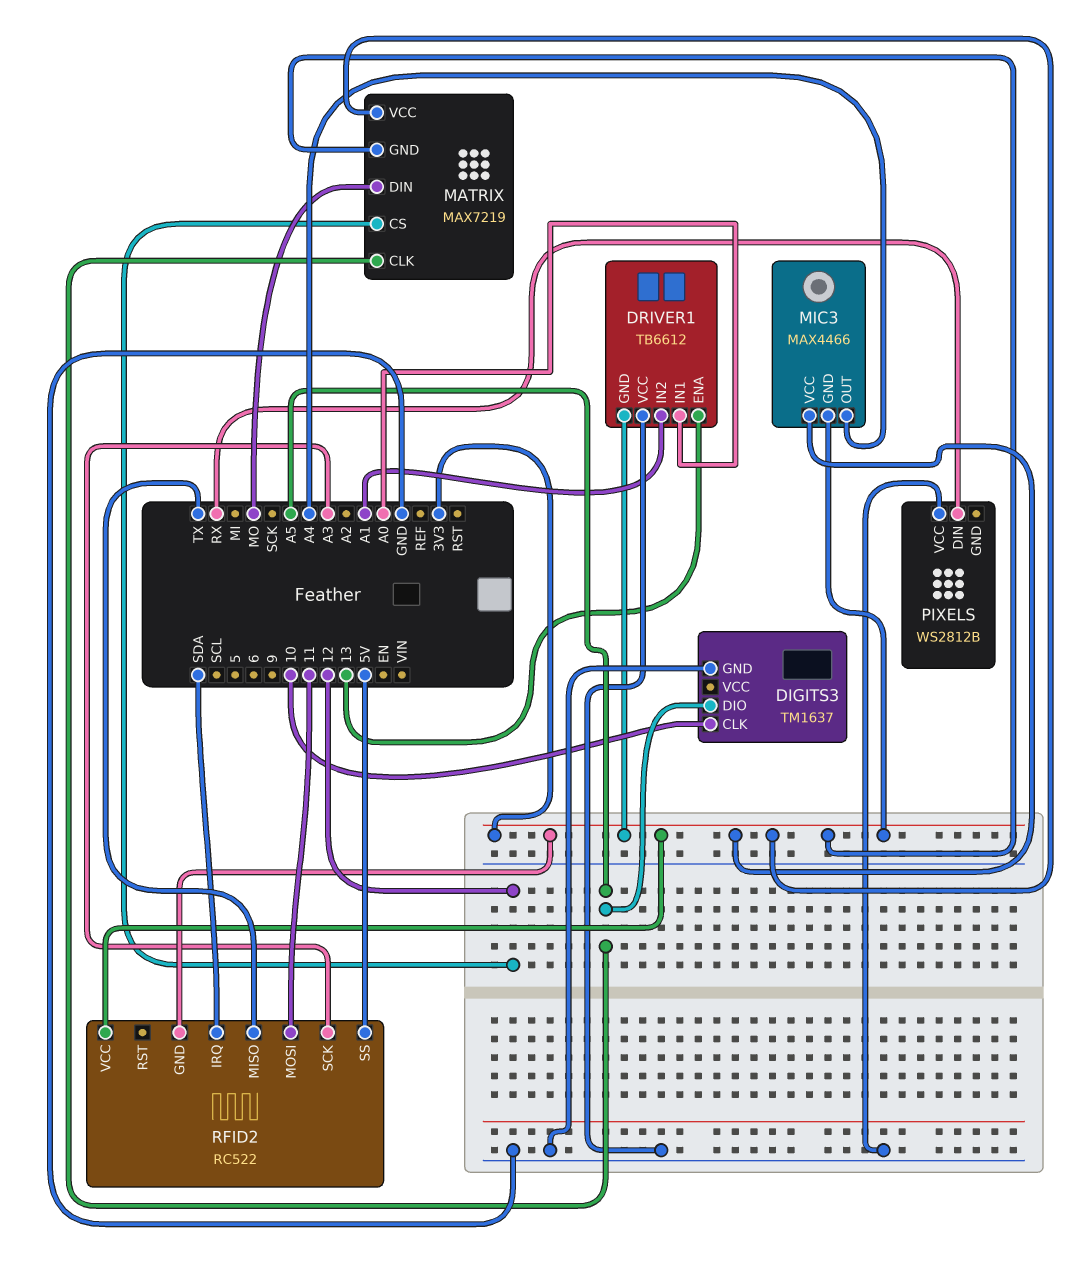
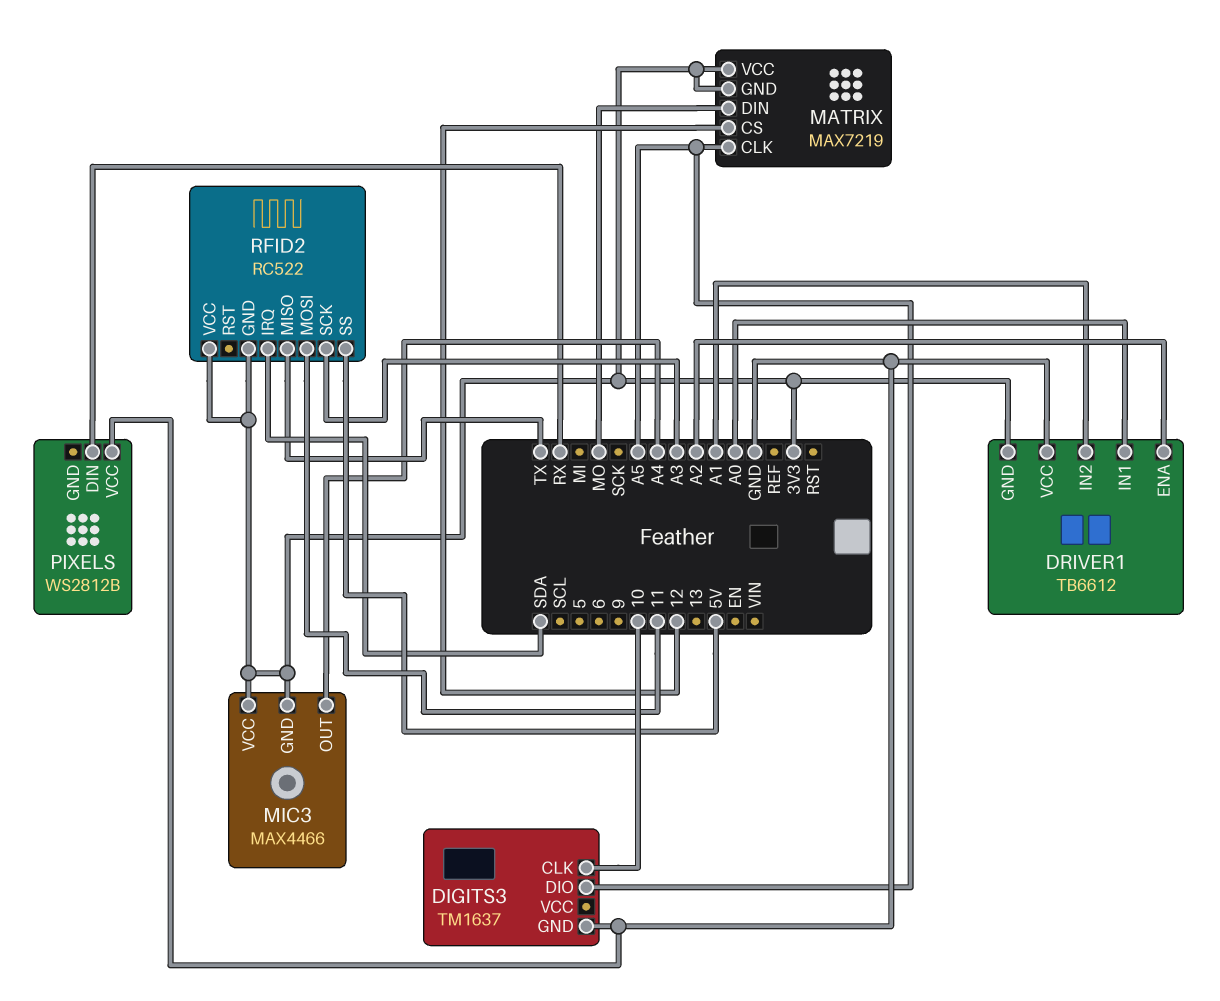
DRIVER1 pin ENA: 13 -> A2

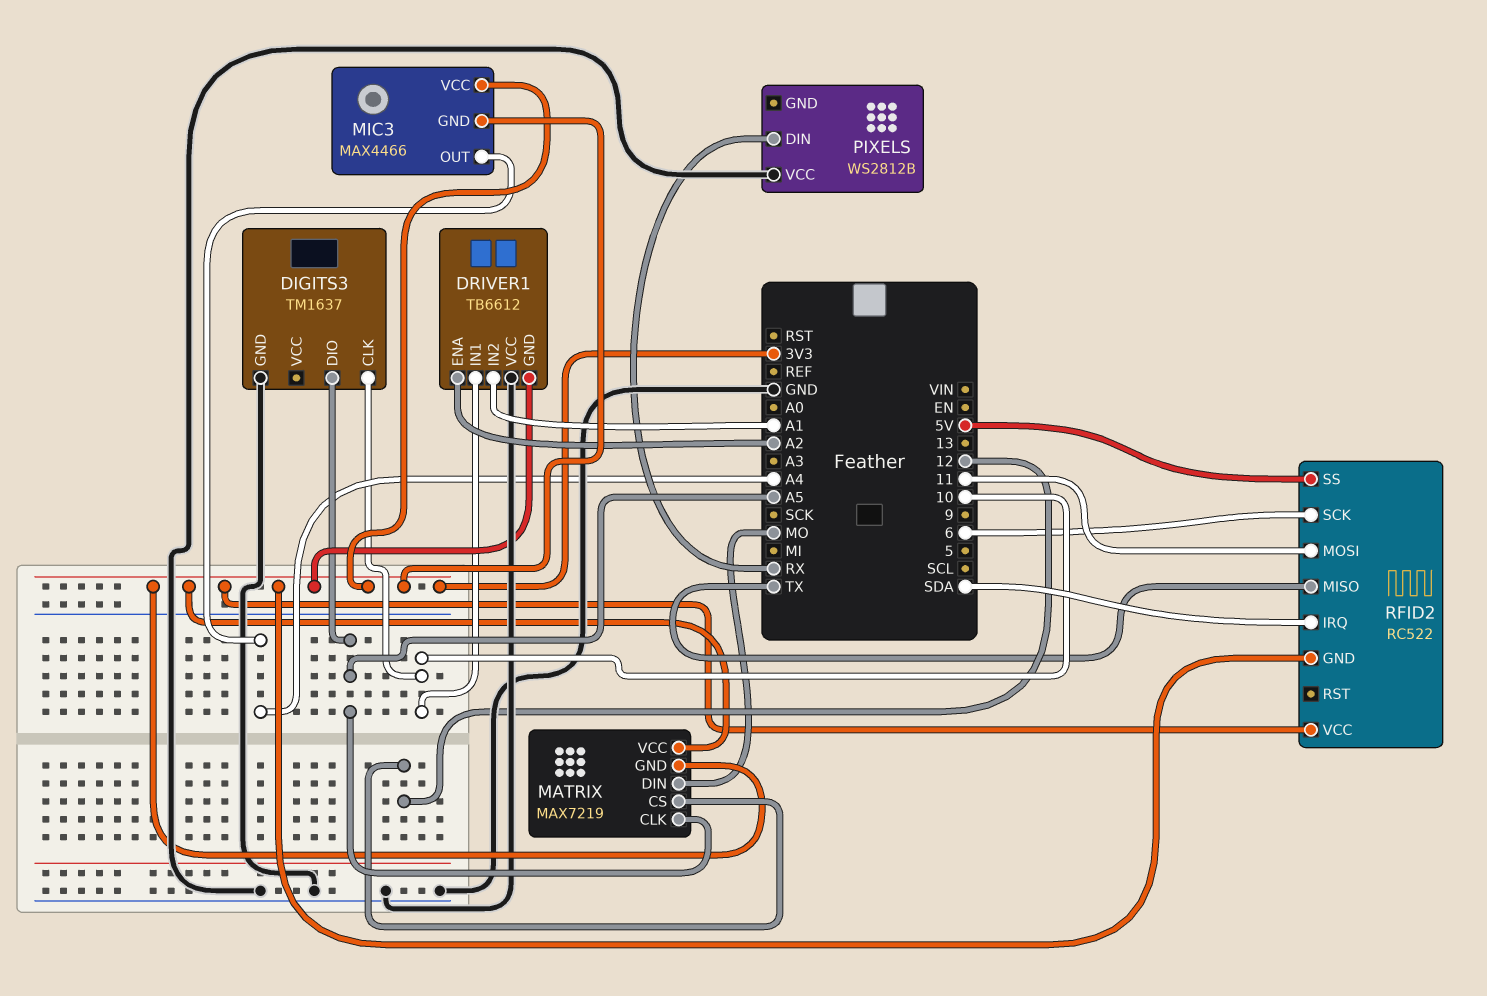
DRIVER1 pin IN1: A0 -> 10
RFID2 pin SCK: A3 -> 6

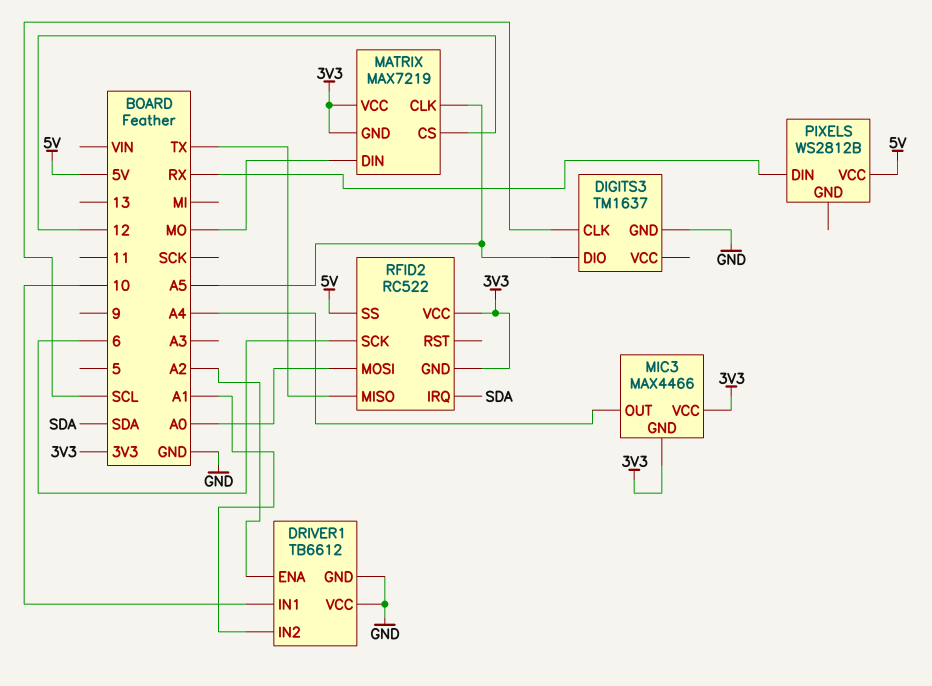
DIGITS3 pin CLK: 10 -> SCL
DRIVER1 pin GND: 3V3 -> GND
PIXELS pin VCC: GND -> 5V
RFID2 pin MOSI: 11 -> A0

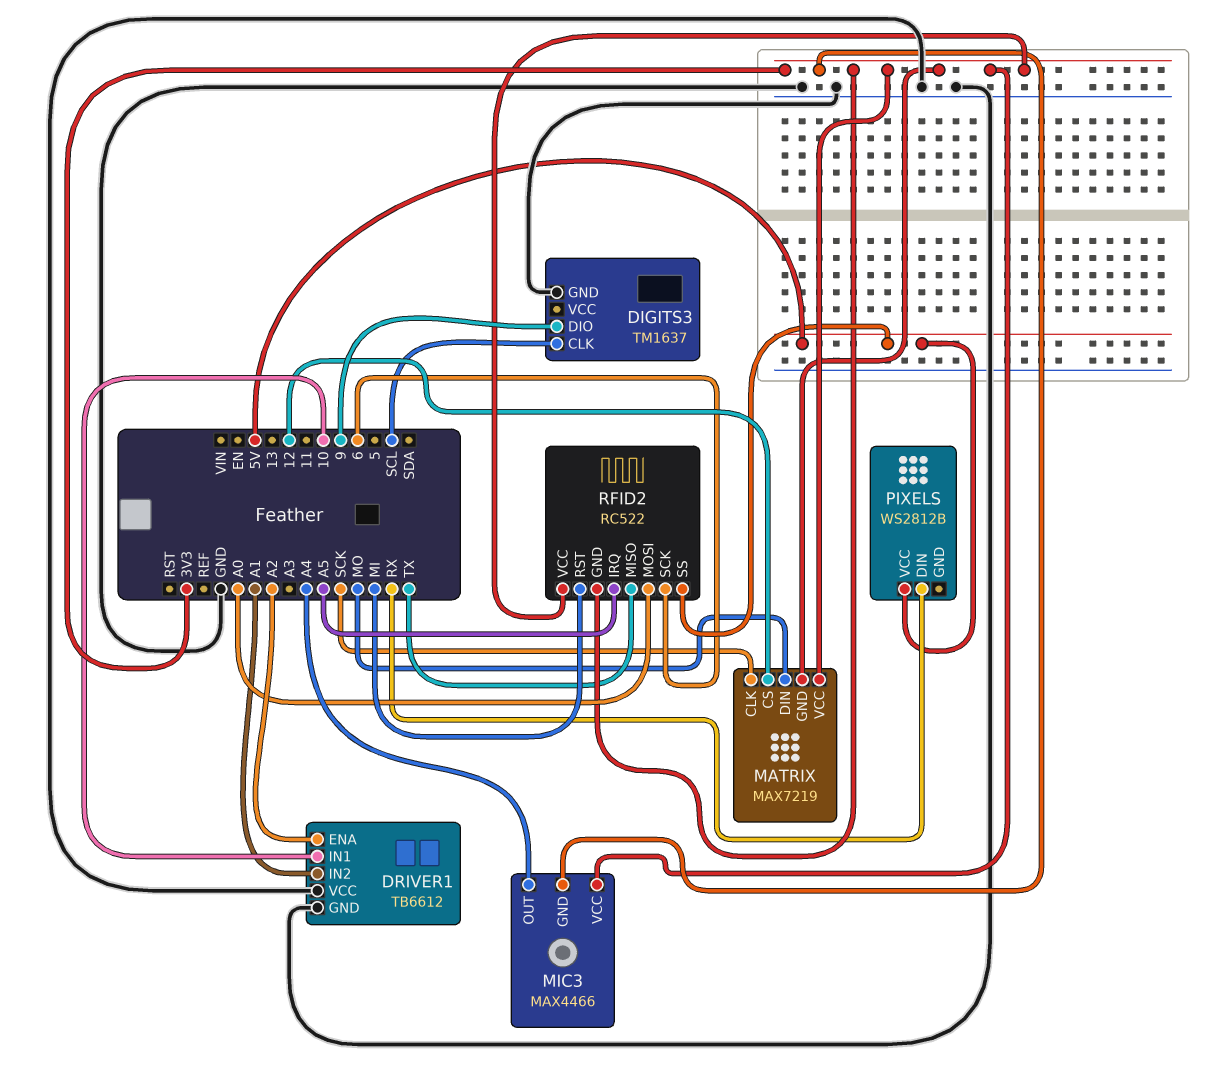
DIGITS3 pin DIO: A5 -> 9
MATRIX pin CLK: A5 -> SCK
RFID2 pin IRQ: SDA -> A5
RFID2 pin RST: none -> MI

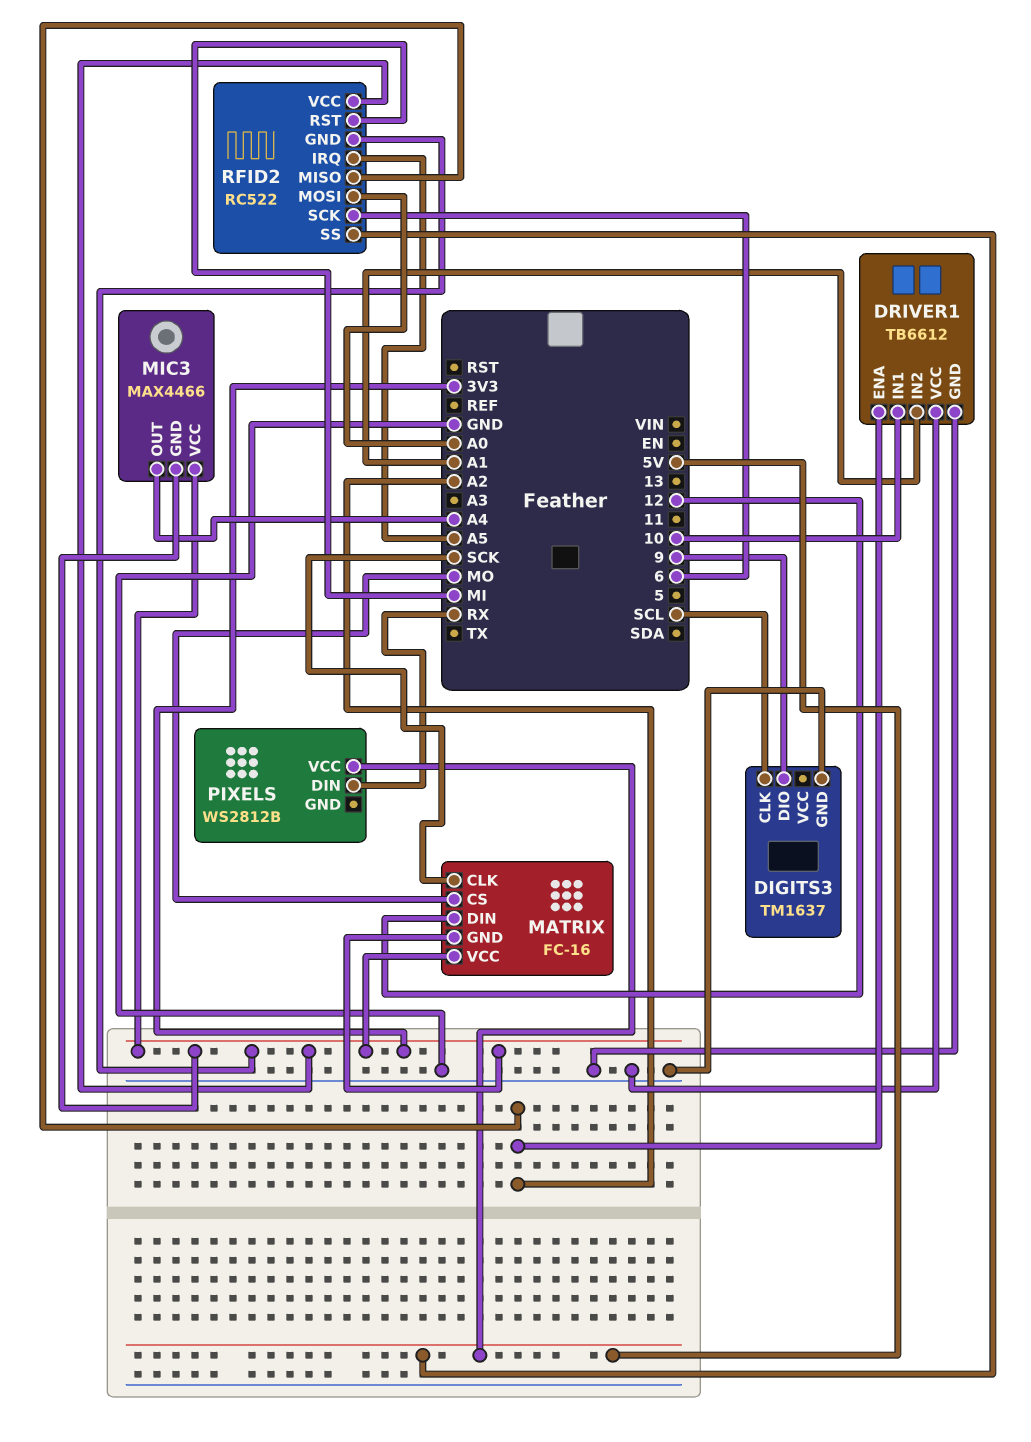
MATRIX: MAX7219 -> FC-16
MATRIX pin CS: 12 -> MO
MATRIX pin DIN: MO -> 12
RFID2 pin MISO: TX -> A2

